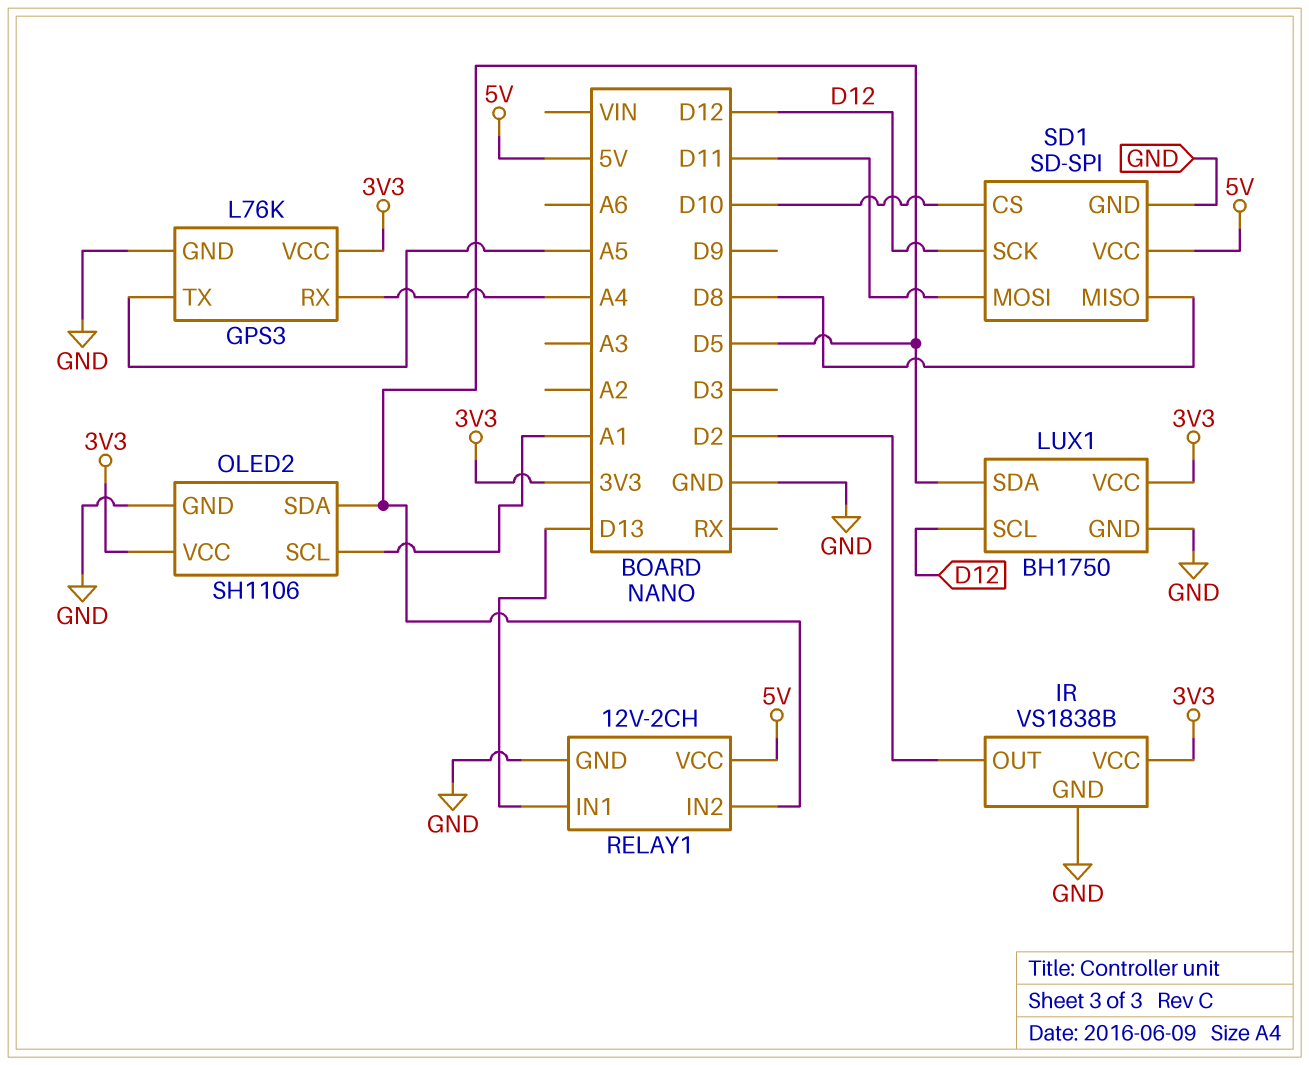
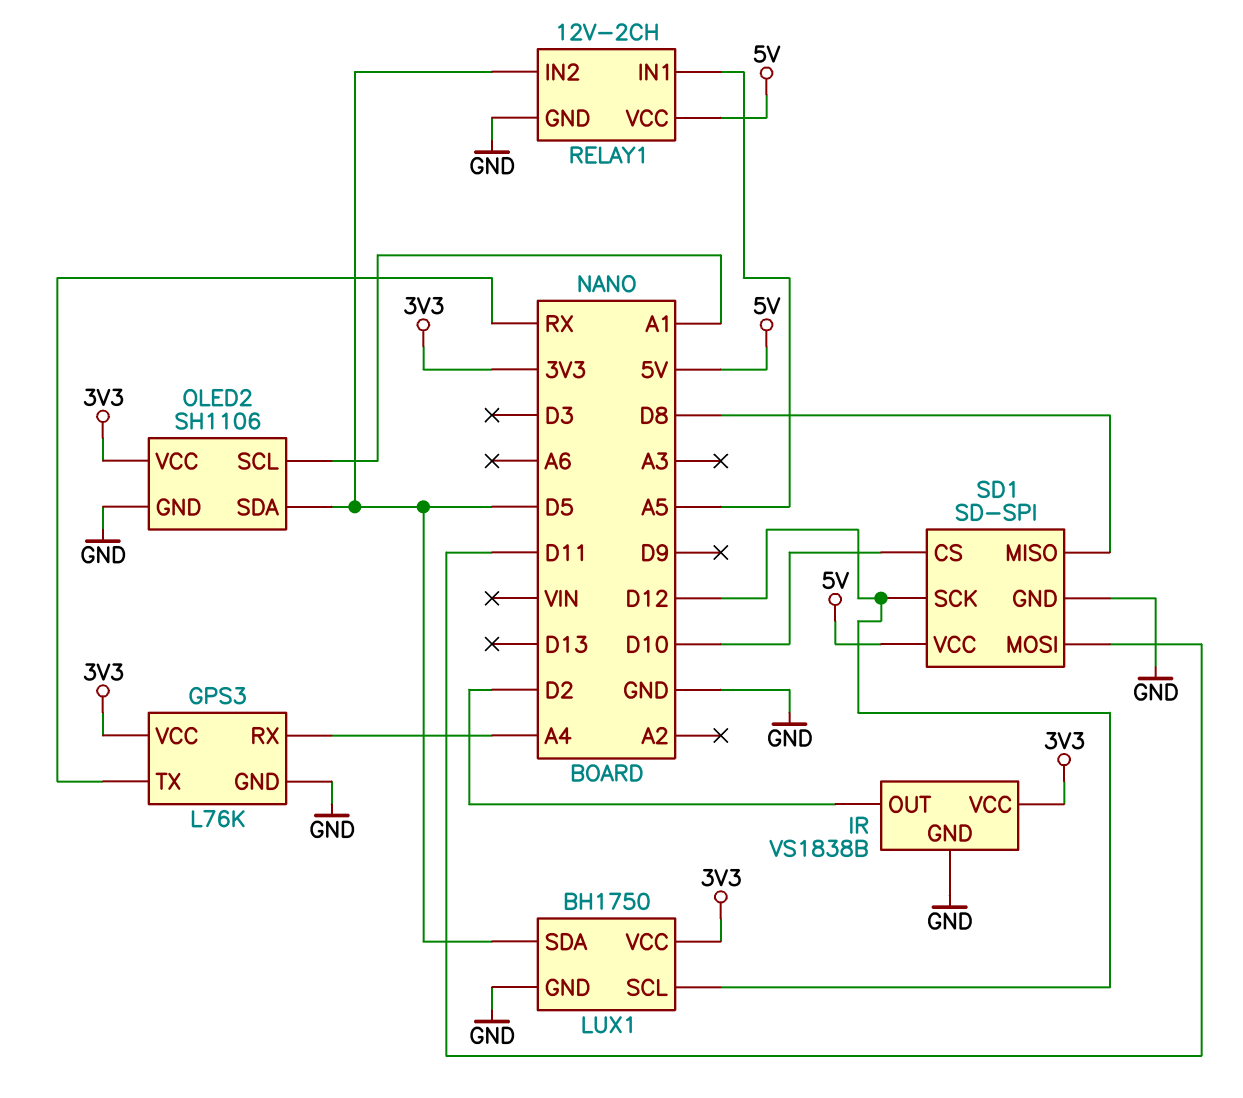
GPS3 pin TX: A5 -> RX
RELAY1 pin IN1: D13 -> A5

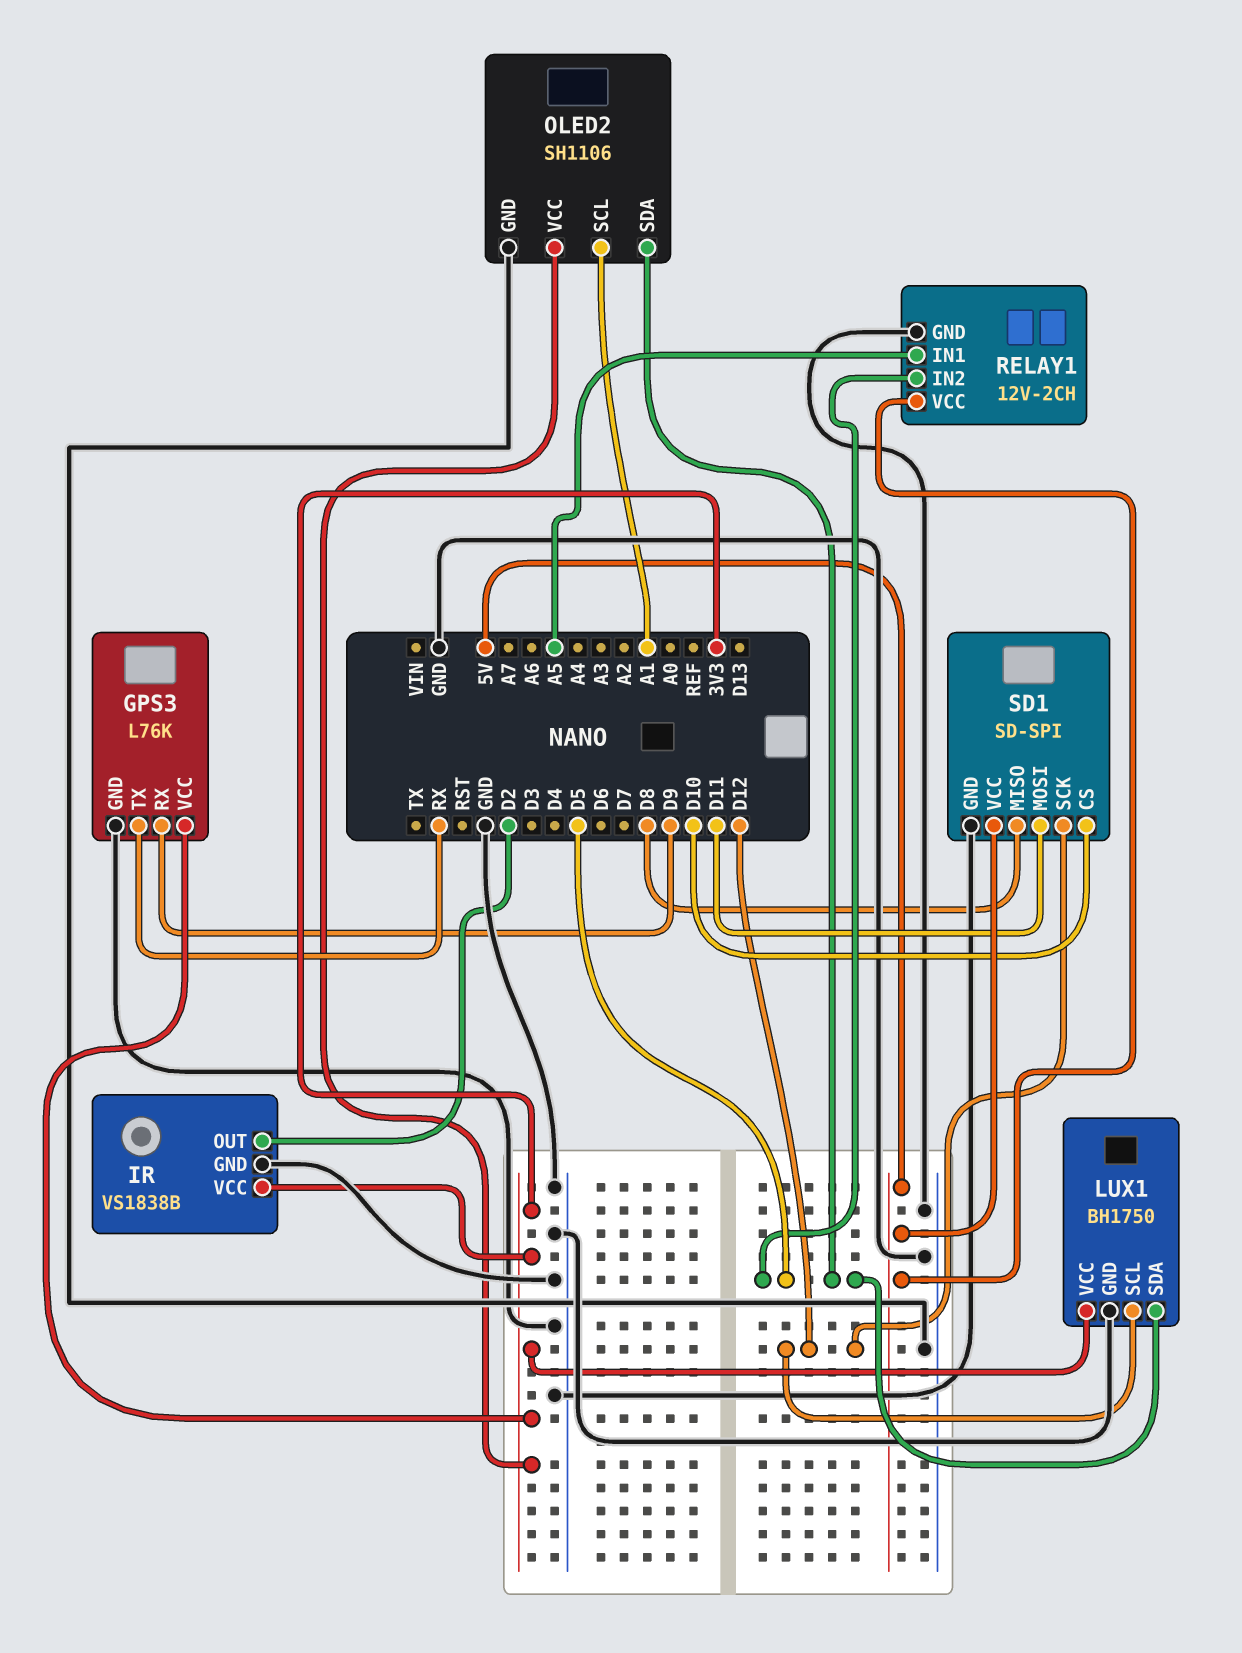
GPS3 pin RX: A4 -> D9

